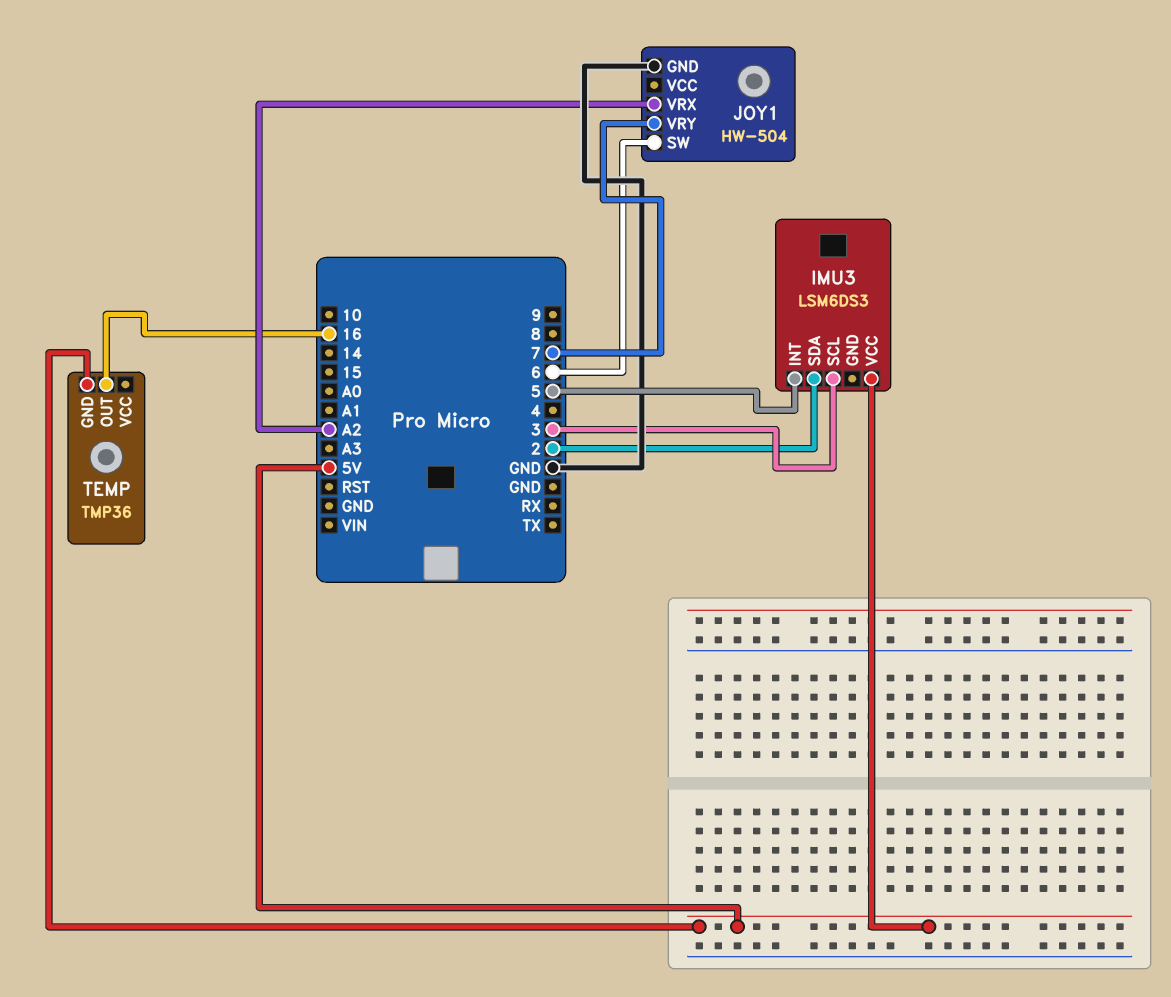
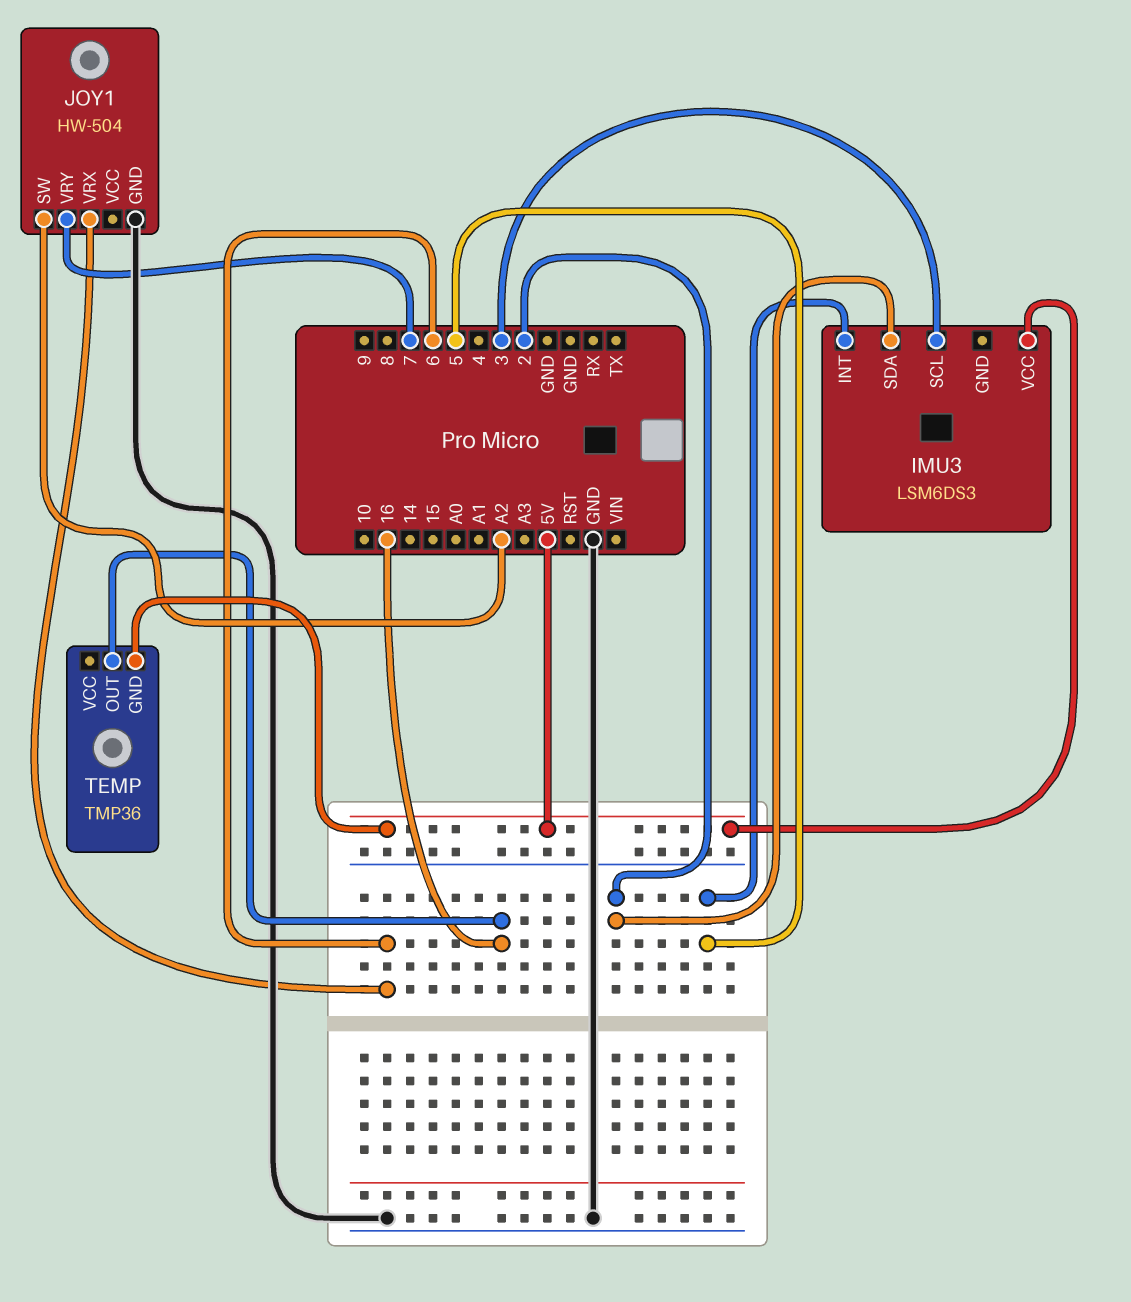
JOY1 pin SW: 6 -> A2
JOY1 pin VRX: A2 -> 6

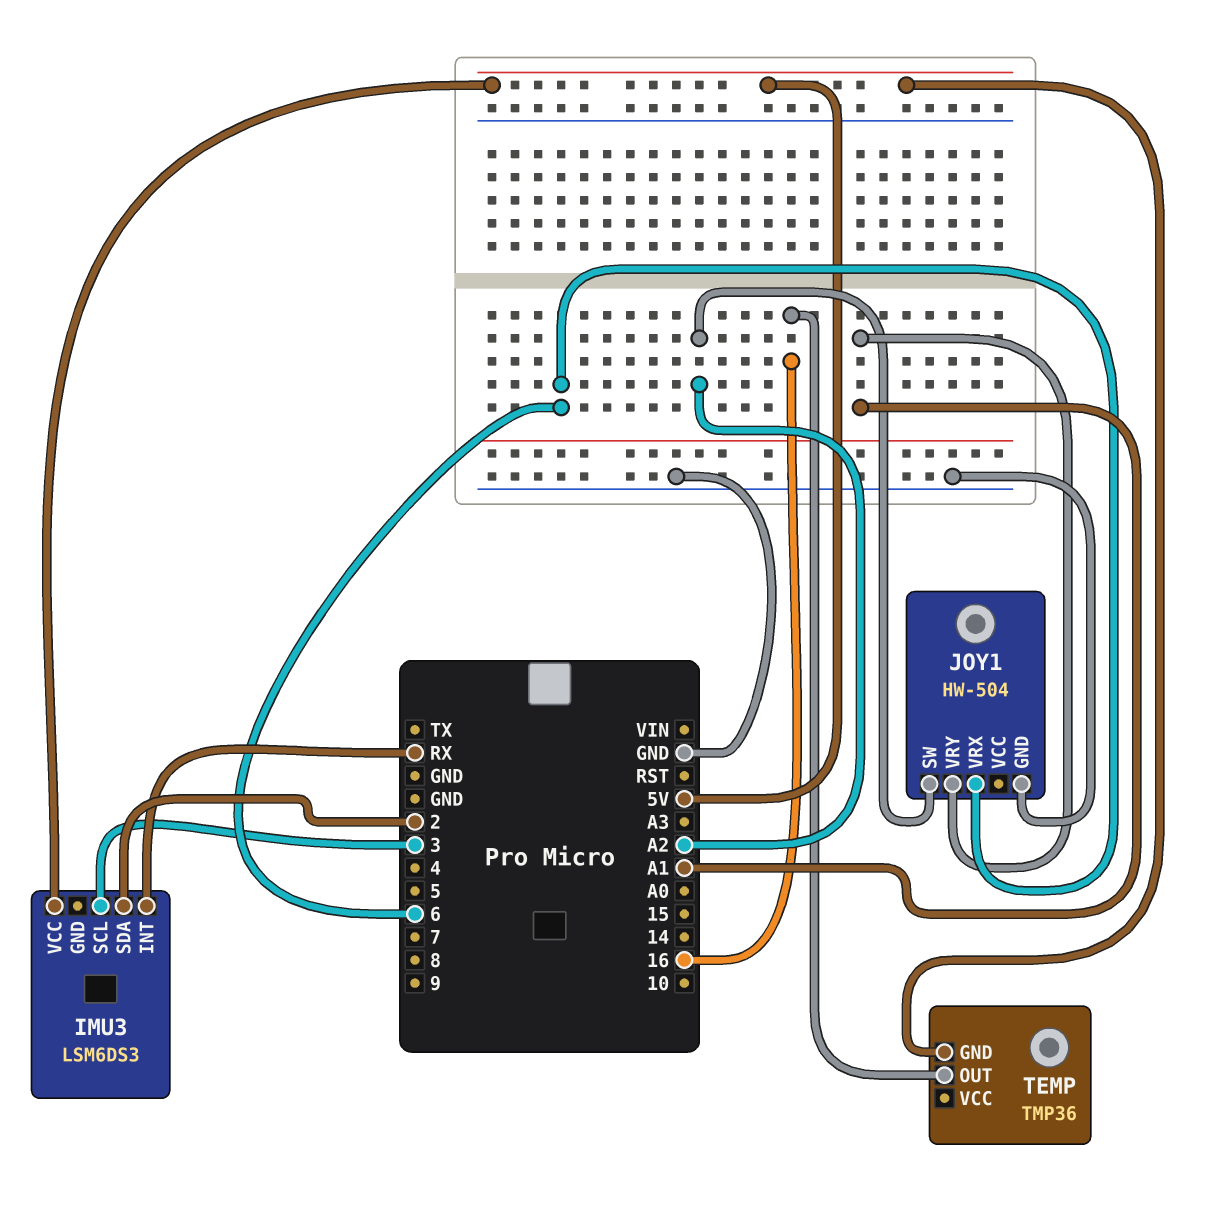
IMU3 pin INT: 5 -> RX
JOY1 pin VRY: 7 -> A1

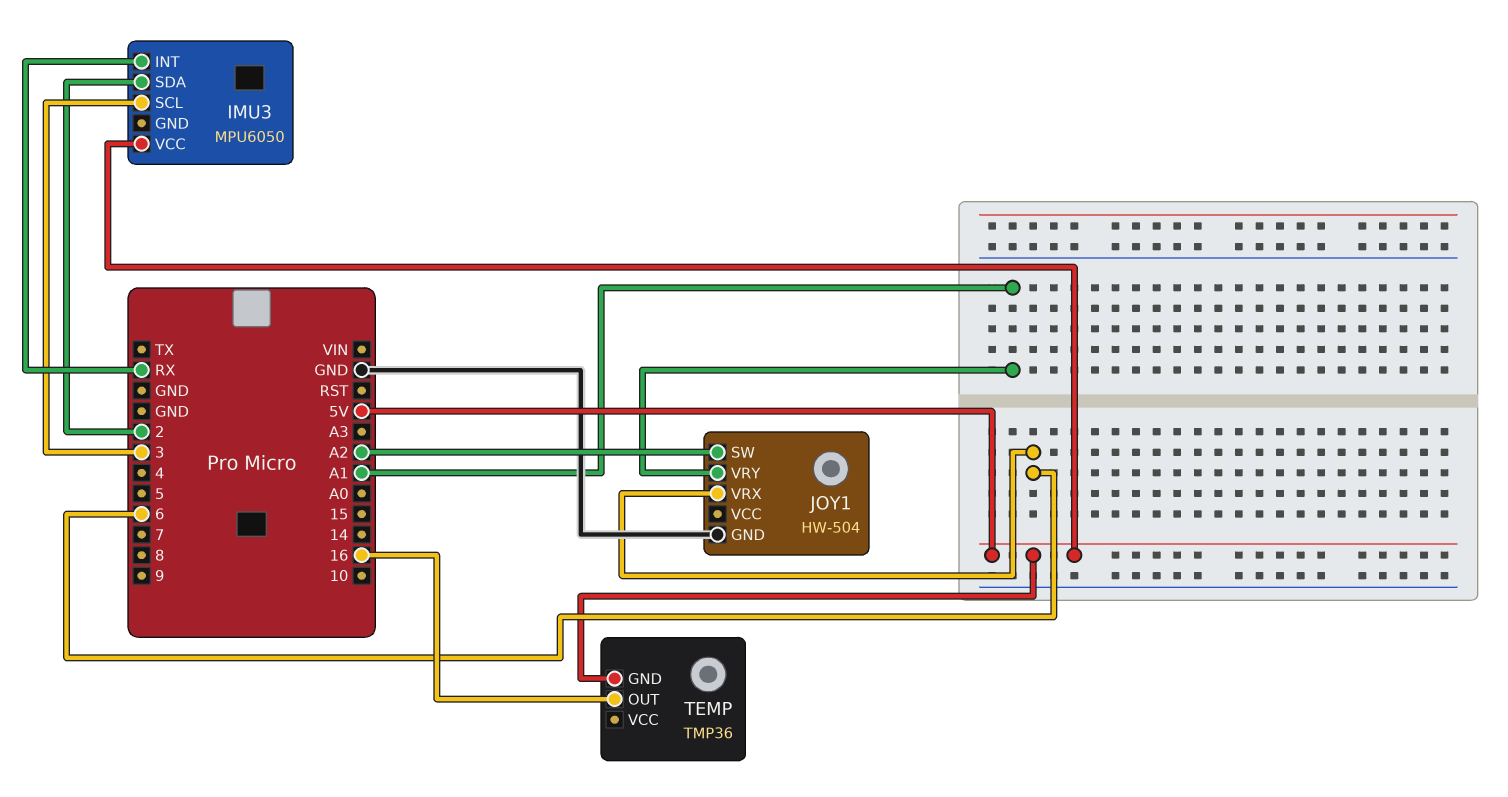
IMU3: LSM6DS3 -> MPU6050

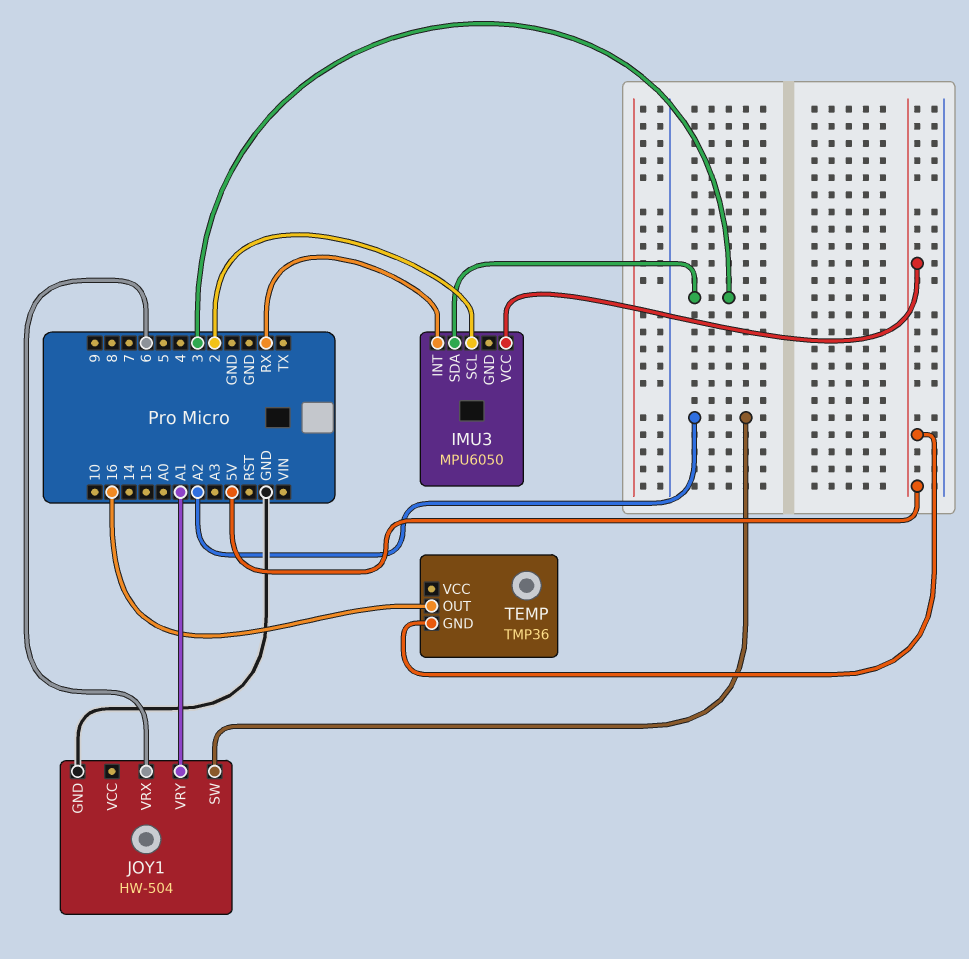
IMU3 pin SCL: 3 -> 2
IMU3 pin SDA: 2 -> 3

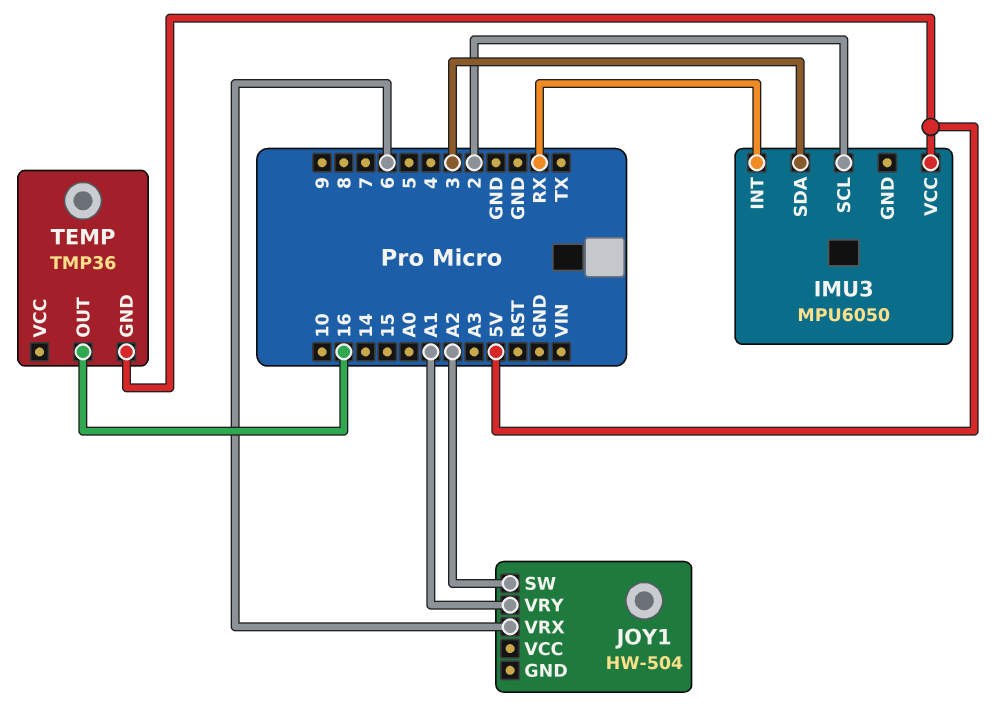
JOY1 pin GND: GND -> none

